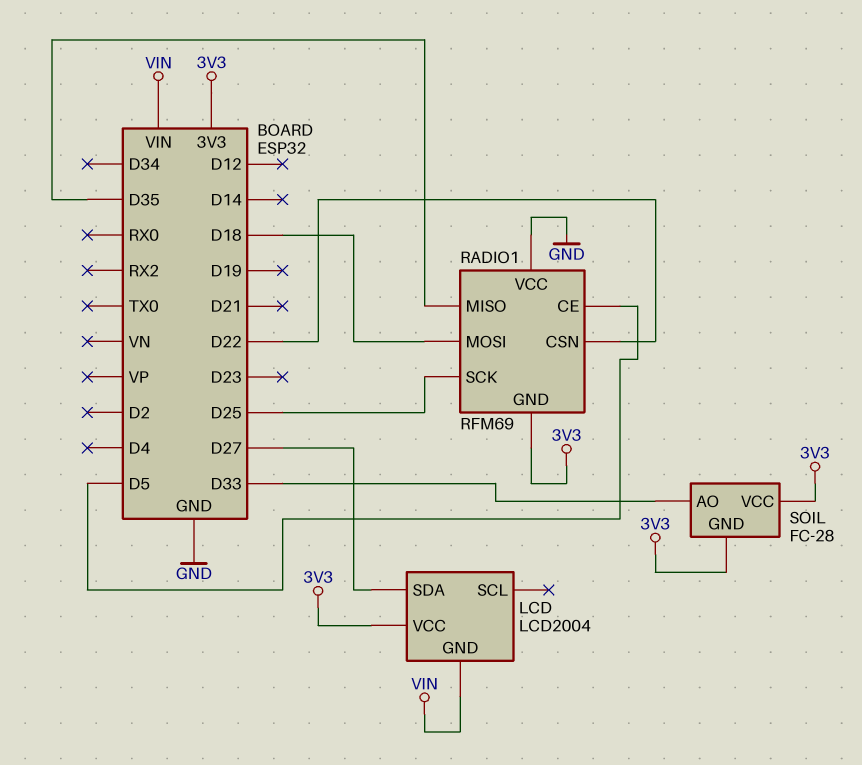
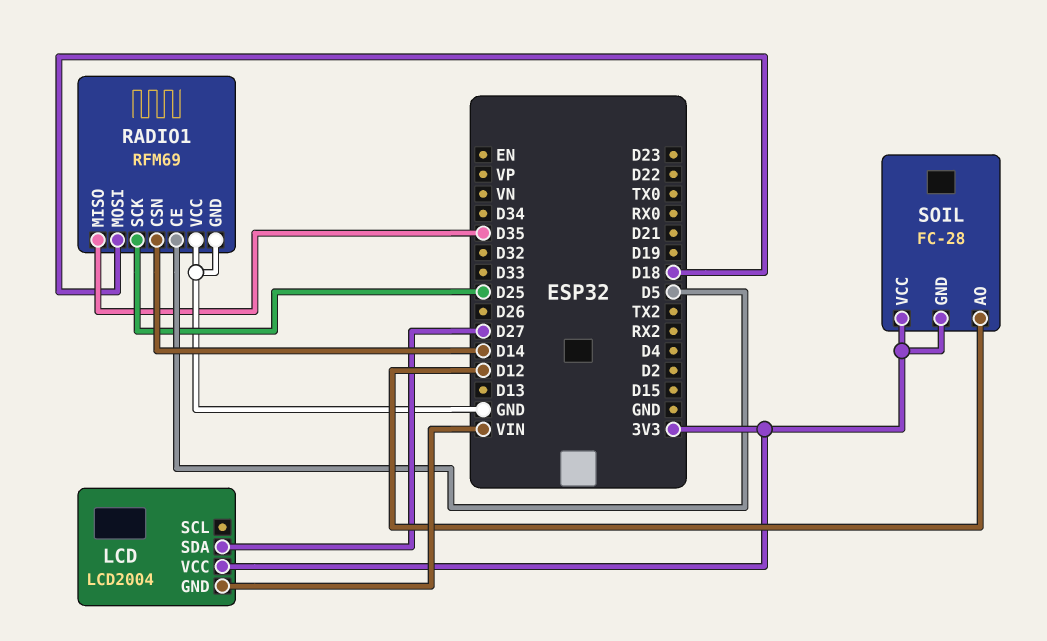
RADIO1 pin CSN: D22 -> D14
RADIO1 pin GND: 3V3 -> GND
SOIL pin AO: D33 -> D12

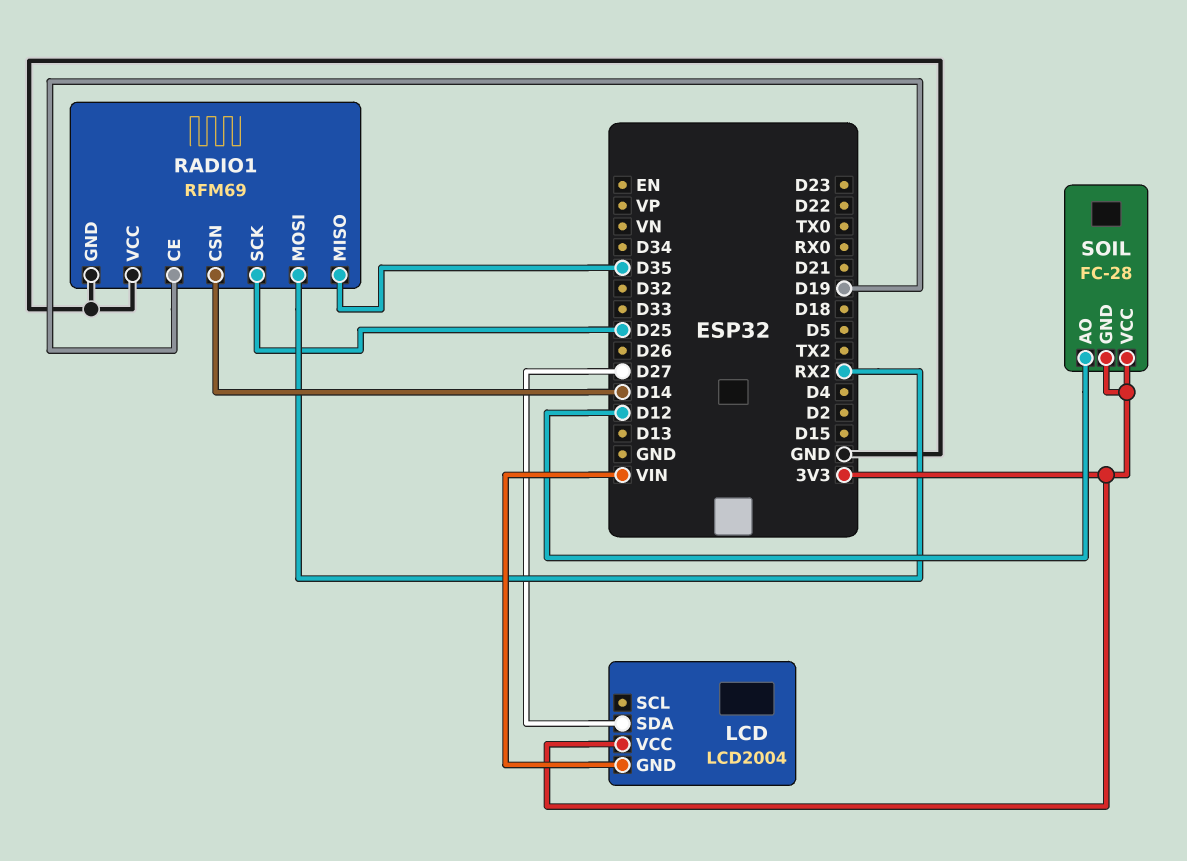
RADIO1 pin CE: D5 -> D19
RADIO1 pin MOSI: D18 -> RX2

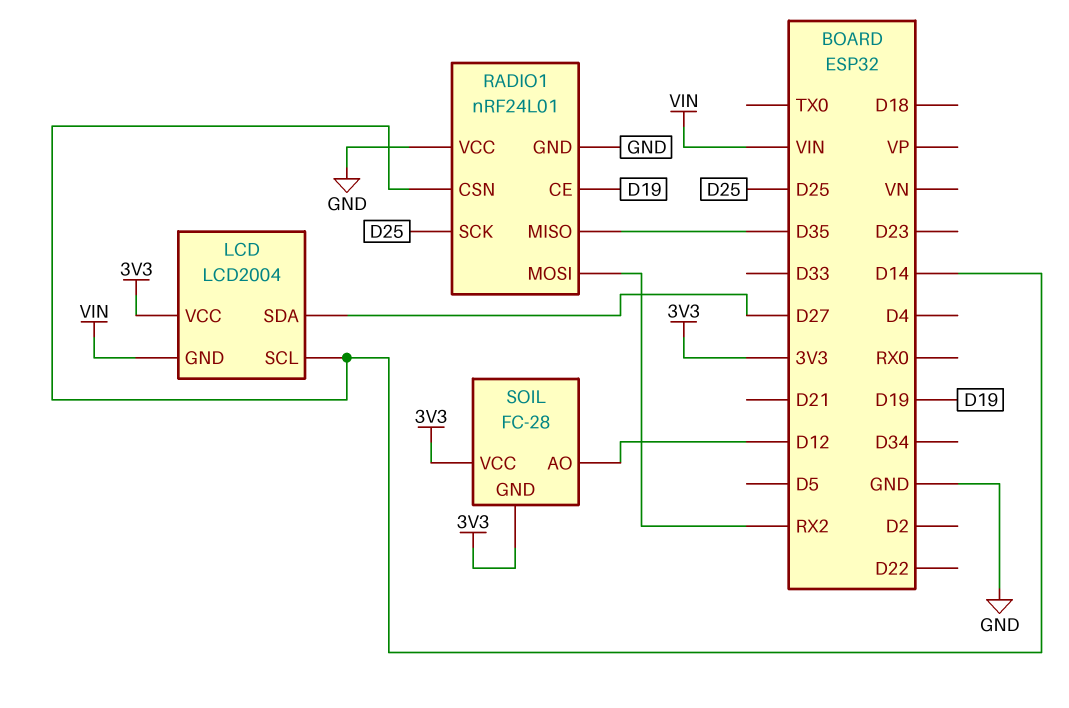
LCD pin SCL: none -> D14
RADIO1: RFM69 -> nRF24L01

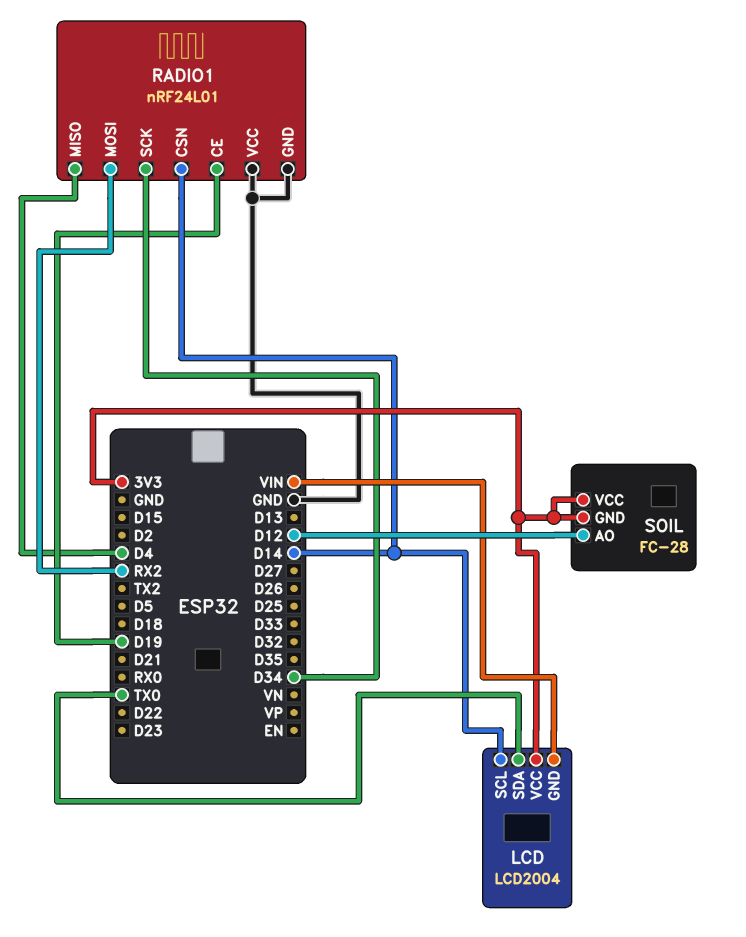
LCD pin SDA: D27 -> TX0
RADIO1 pin MISO: D35 -> D4
RADIO1 pin SCK: D25 -> D34

